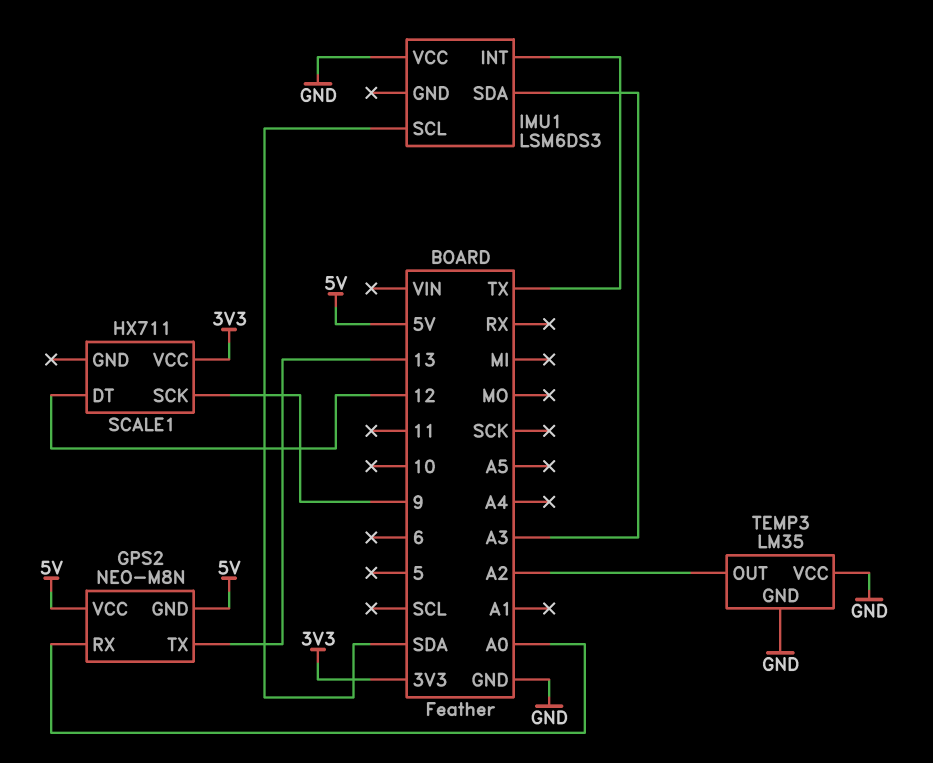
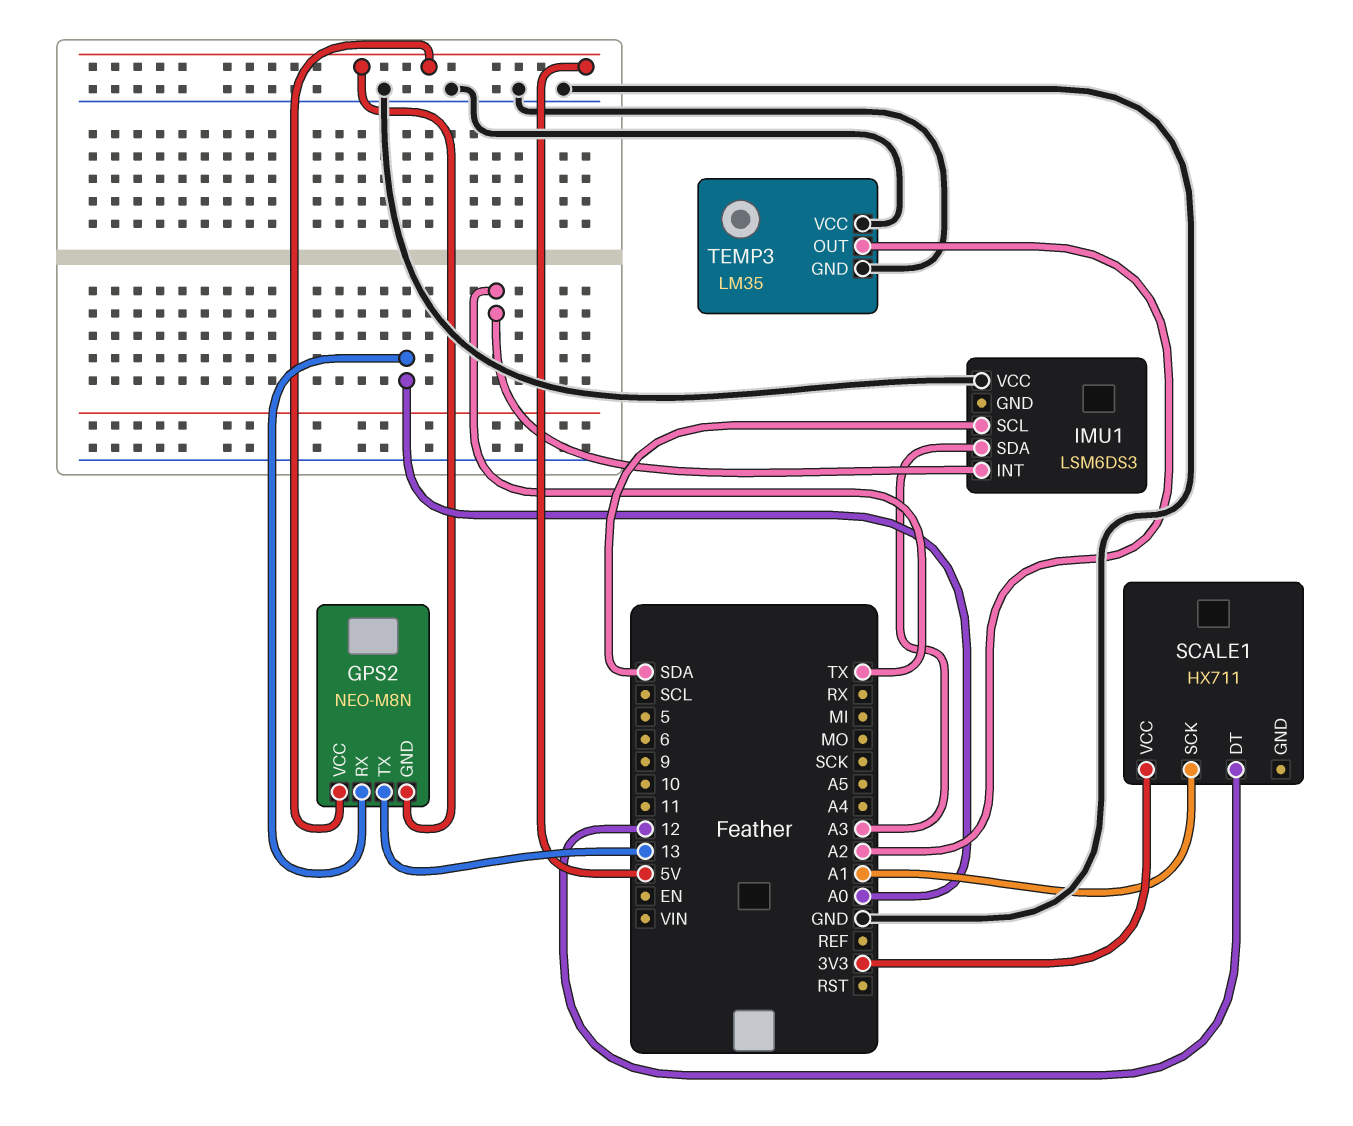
SCALE1 pin SCK: 9 -> A1

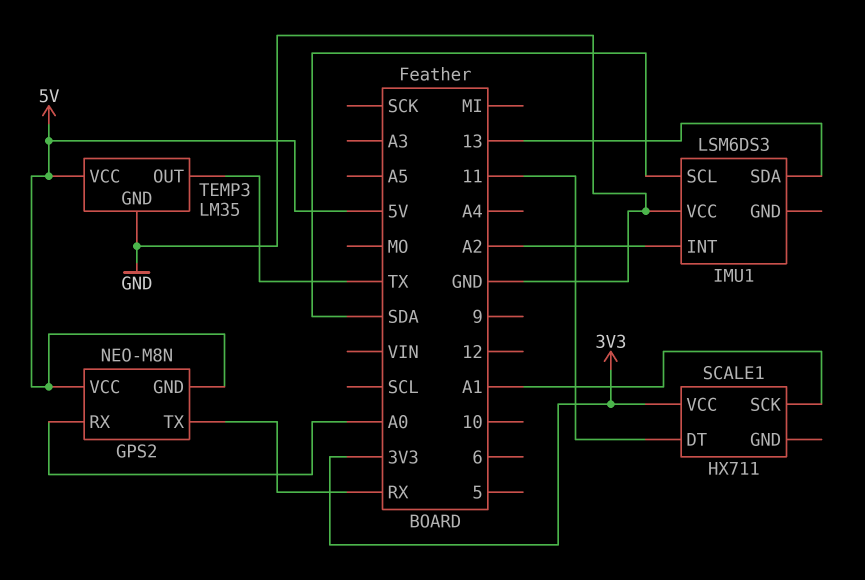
GPS2 pin TX: 13 -> RX
IMU1 pin INT: TX -> A2
IMU1 pin SDA: A3 -> 13
SCALE1 pin DT: 12 -> 11
TEMP3 pin OUT: A2 -> TX
TEMP3 pin VCC: GND -> 5V

